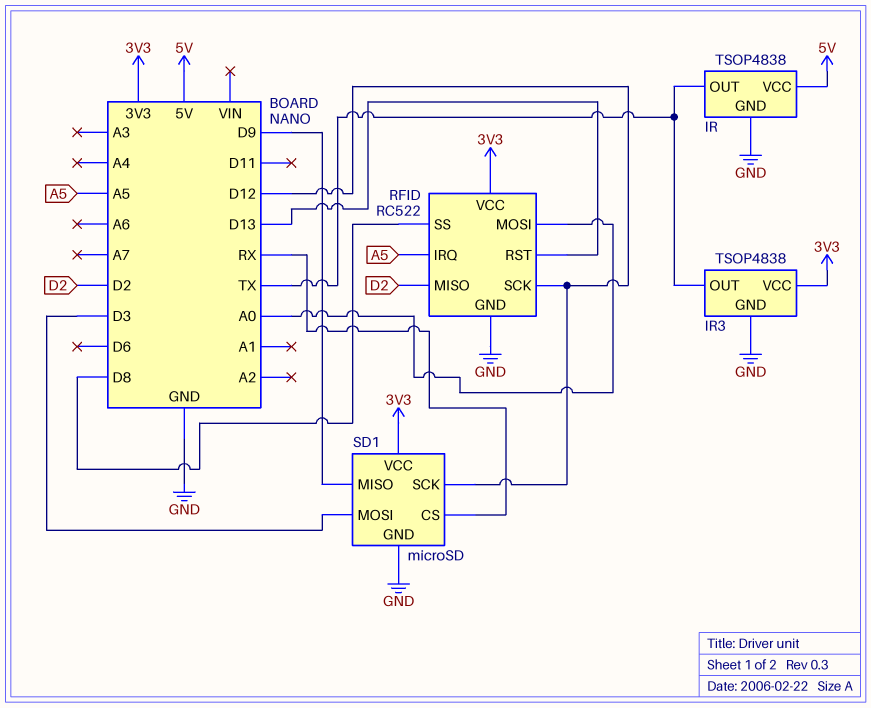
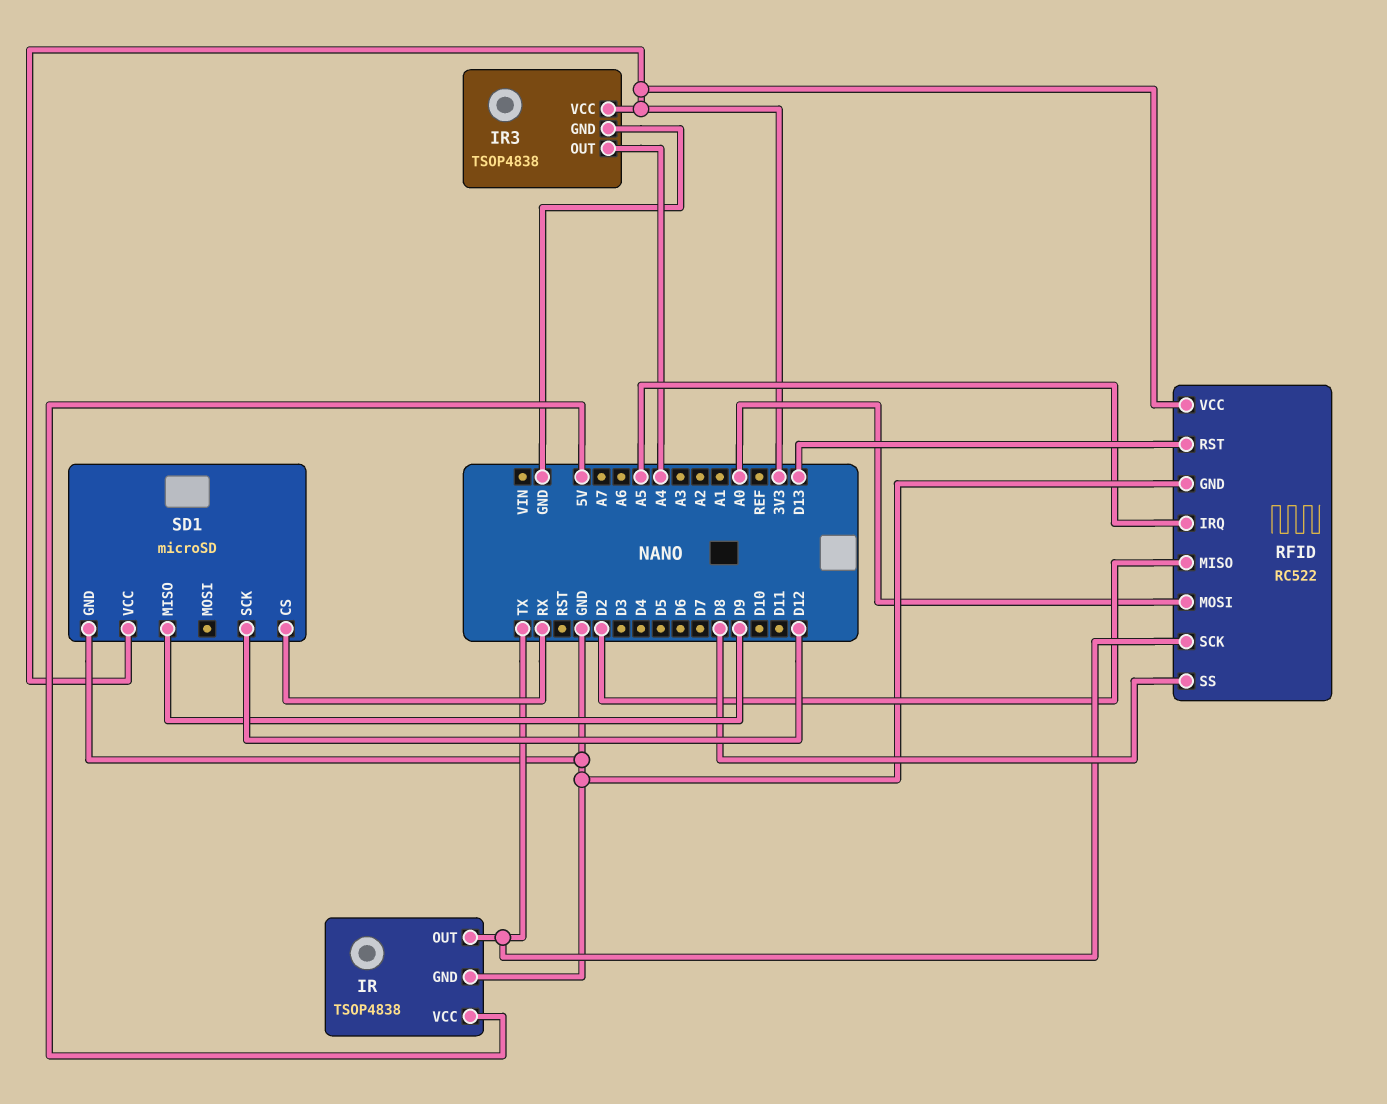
IR3 pin OUT: TX -> A4
RFID pin SCK: D12 -> TX
SD1 pin MOSI: D3 -> none

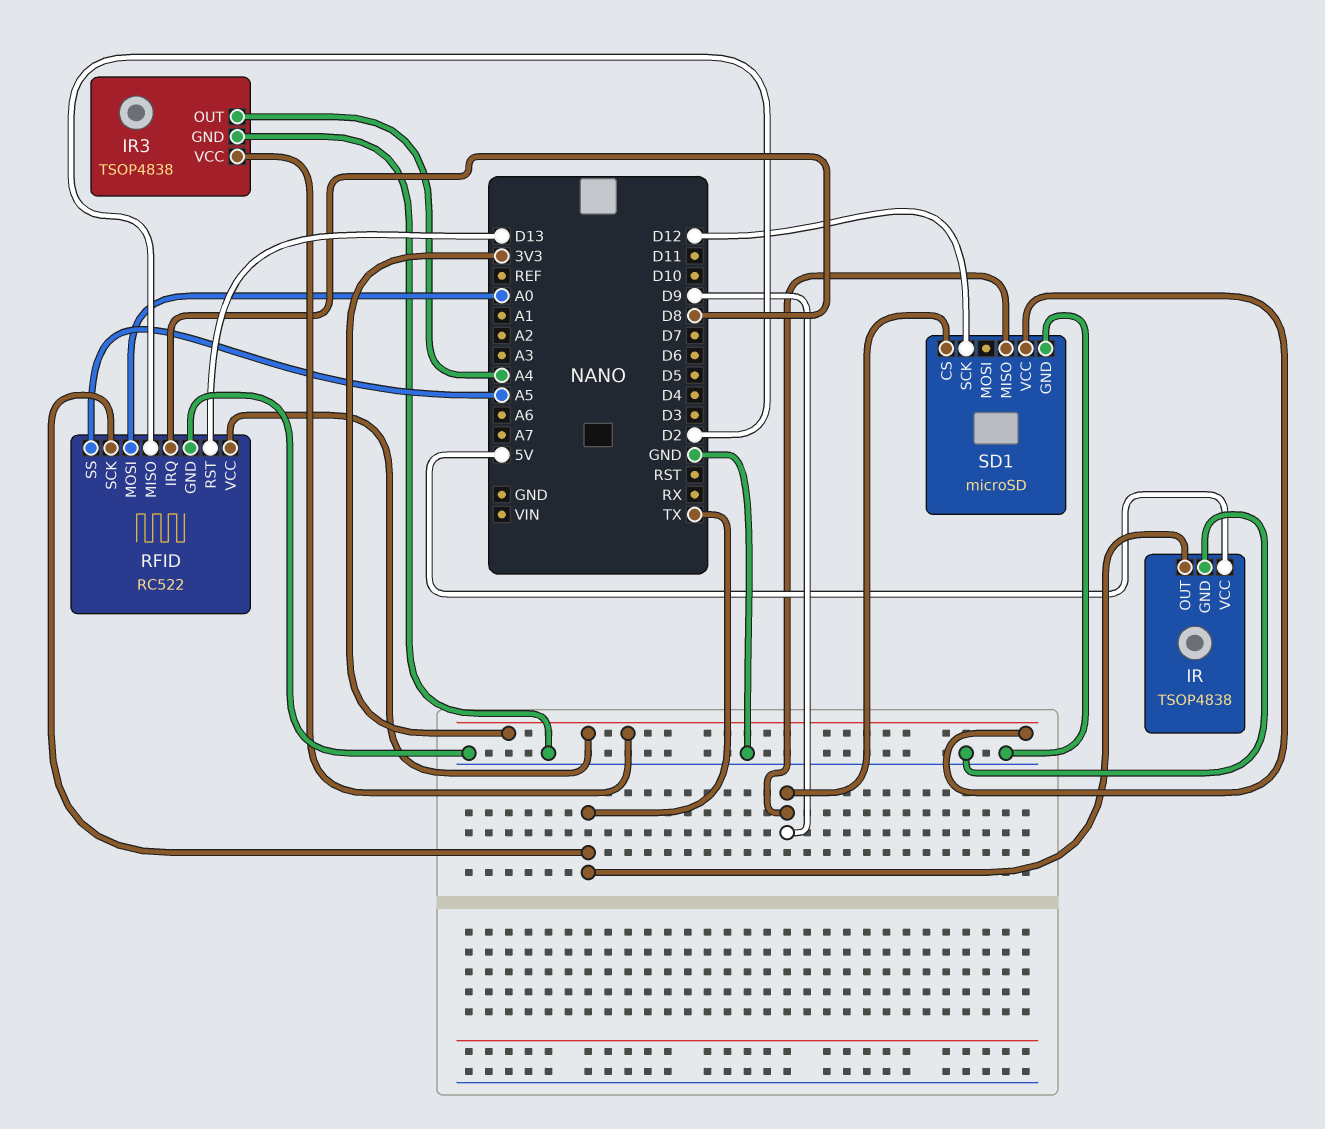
RFID pin IRQ: A5 -> D8
RFID pin SS: D8 -> A5
SD1 pin CS: RX -> D9

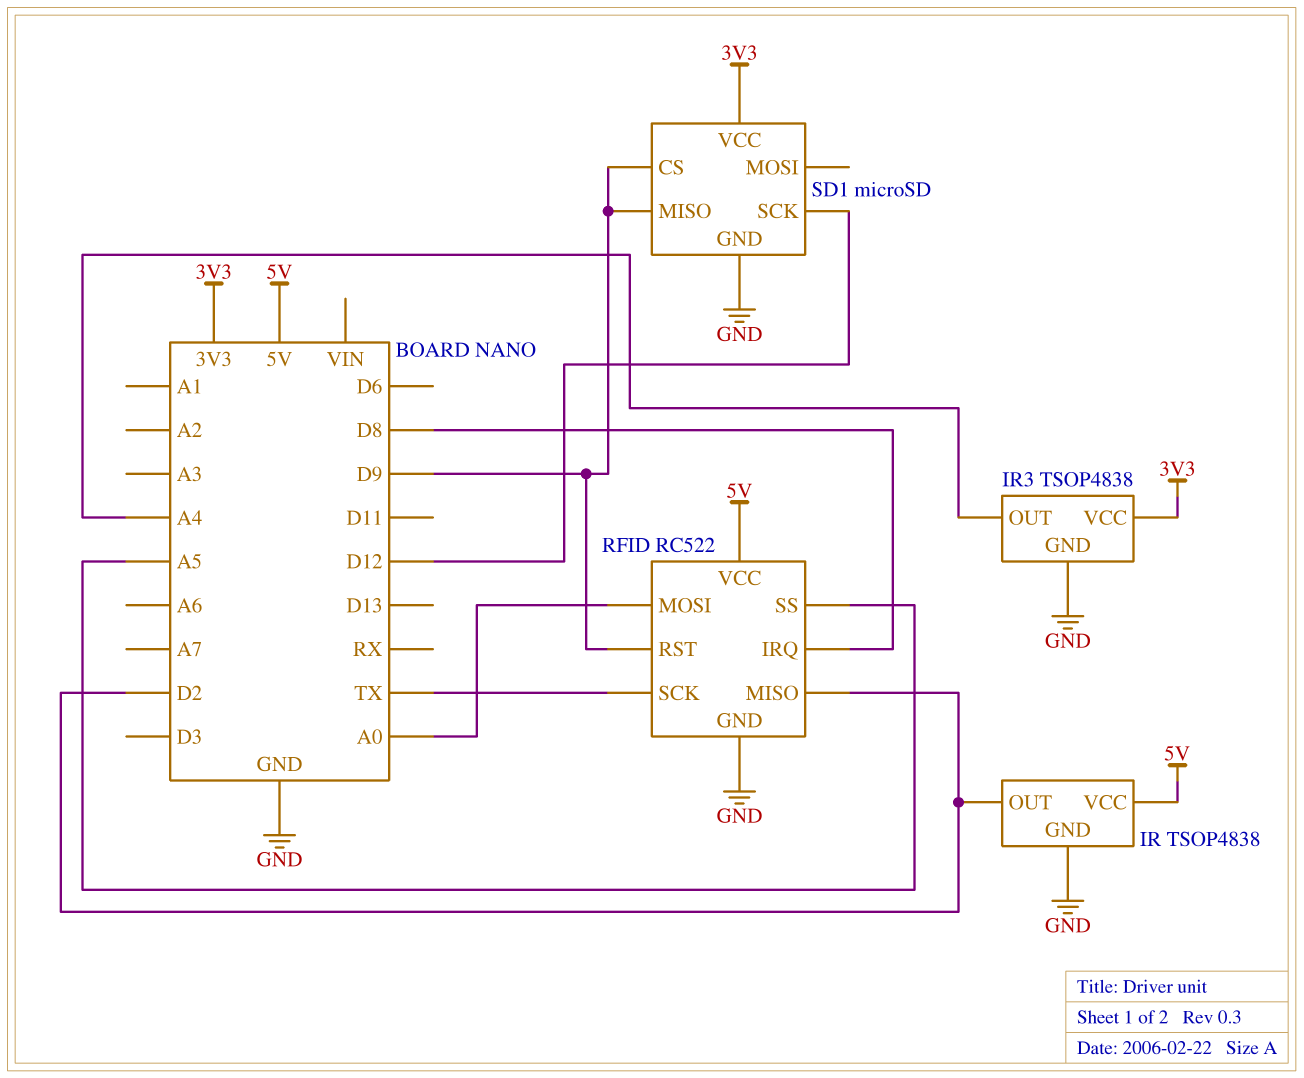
IR pin OUT: TX -> D2
RFID pin RST: D13 -> D9
RFID pin VCC: 3V3 -> 5V

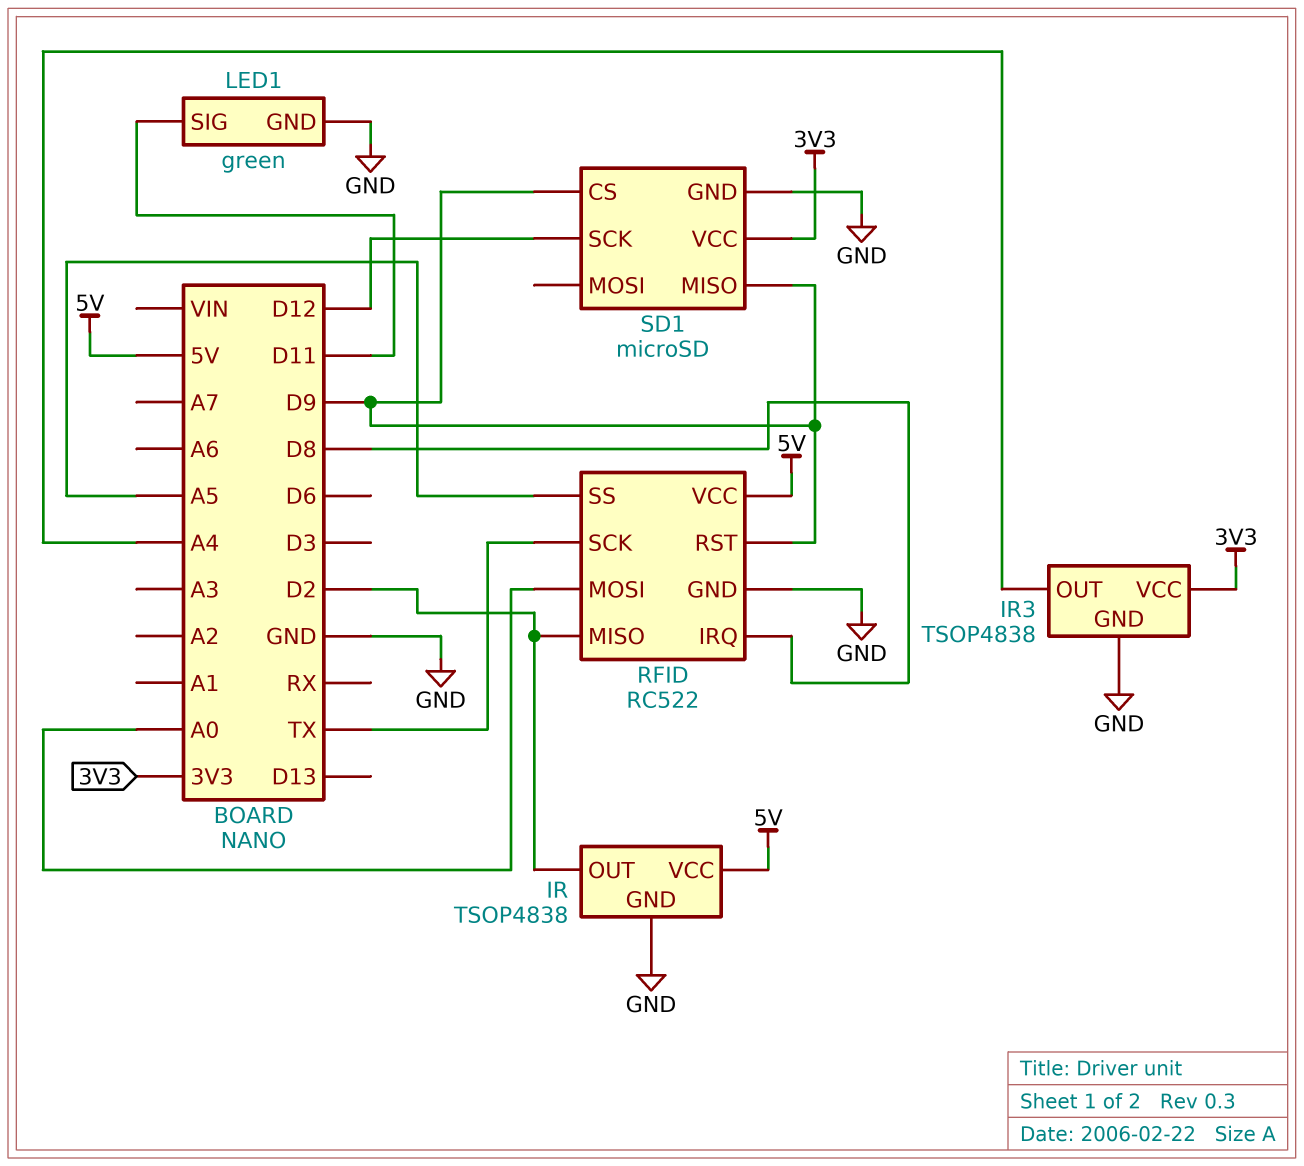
LED1: none -> green
LED1 pin GND: none -> GND
LED1 pin SIG: none -> D11

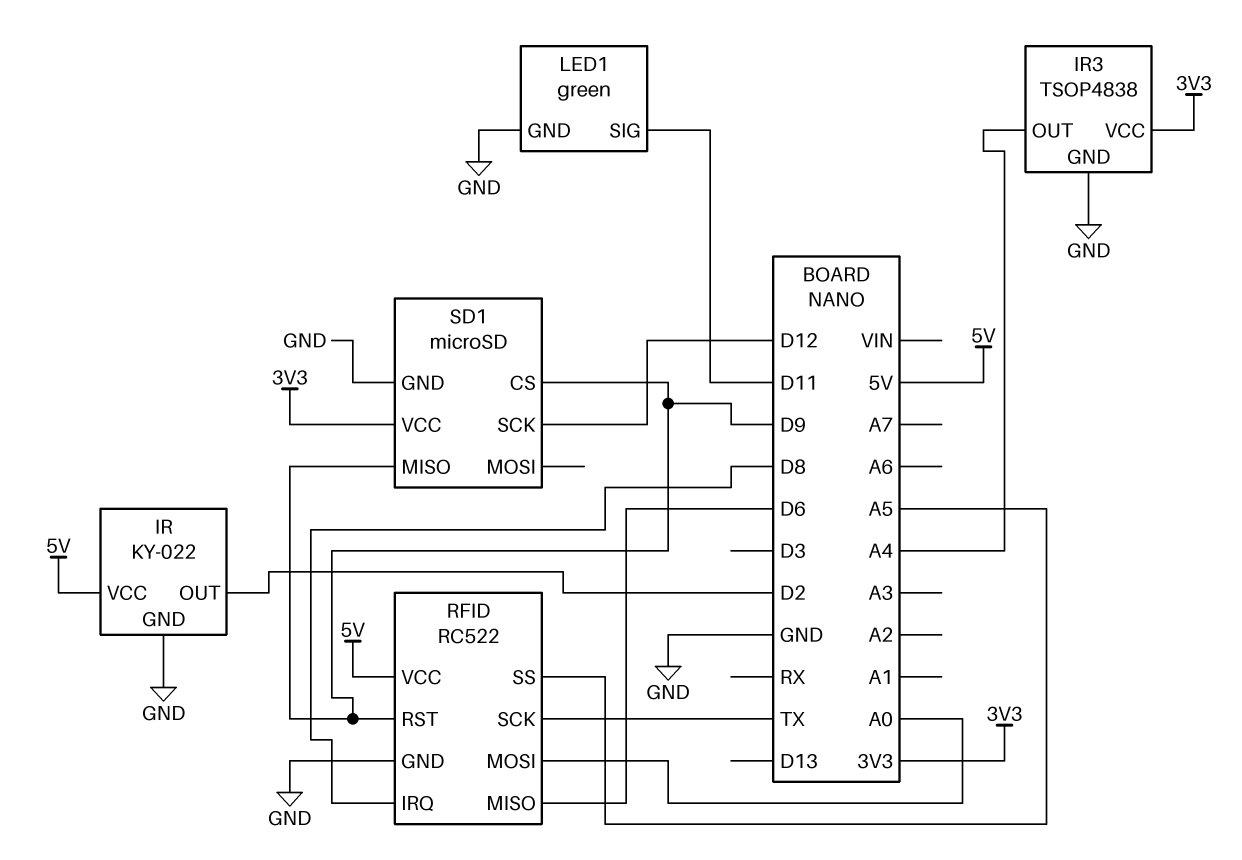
IR: TSOP4838 -> KY-022
RFID pin MISO: D2 -> D6

